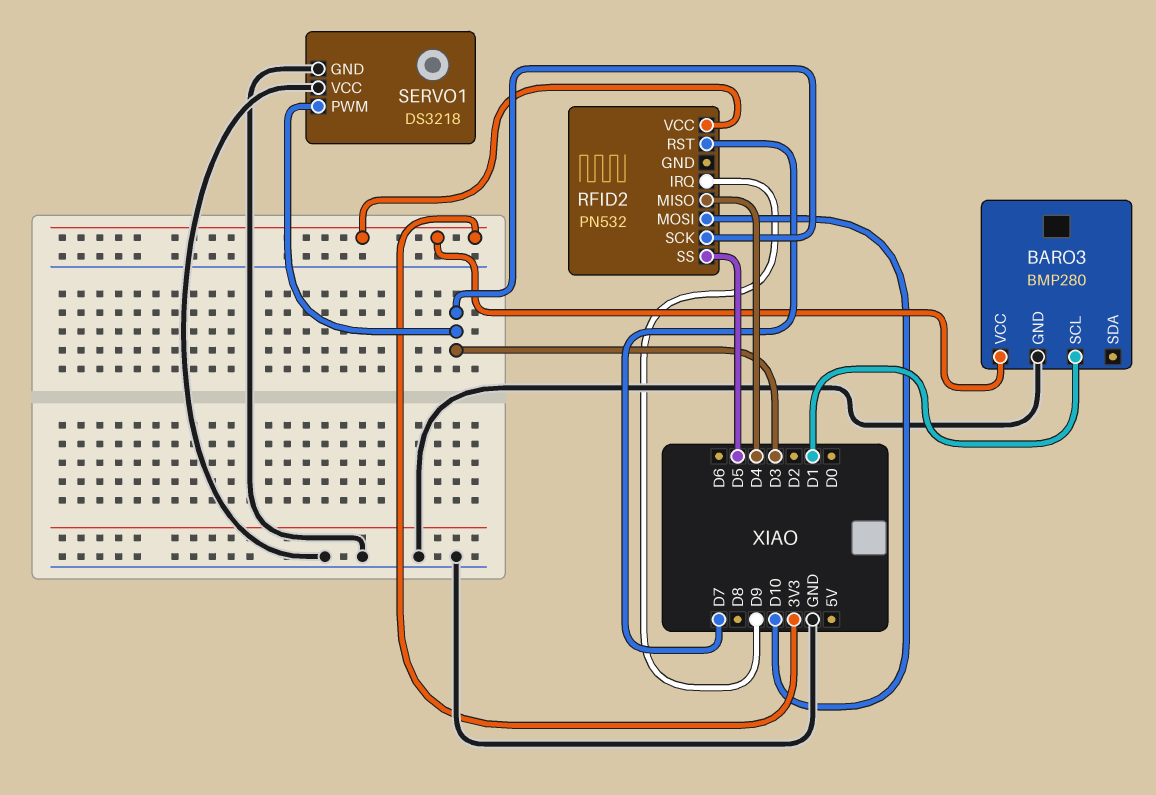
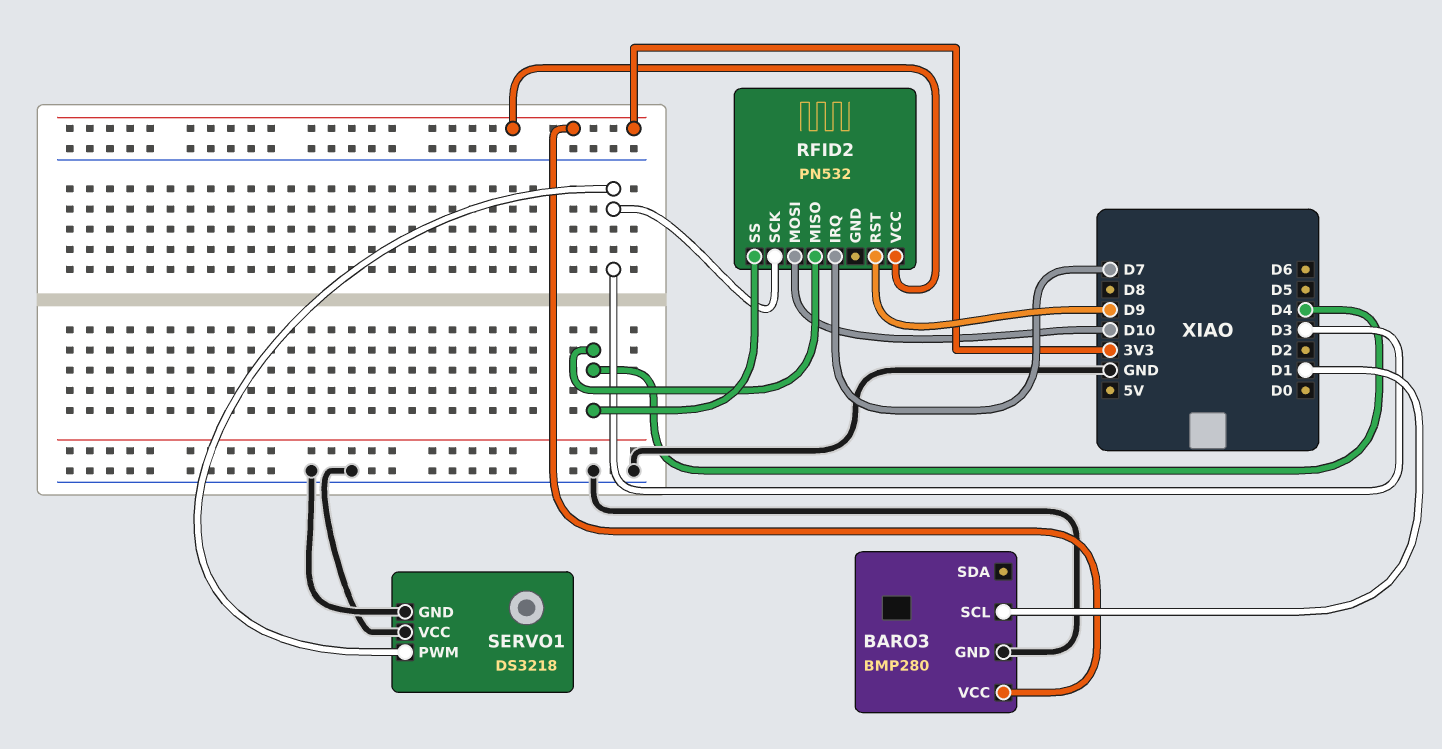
RFID2 pin IRQ: D9 -> D7
RFID2 pin RST: D7 -> D9
RFID2 pin SS: D5 -> D4

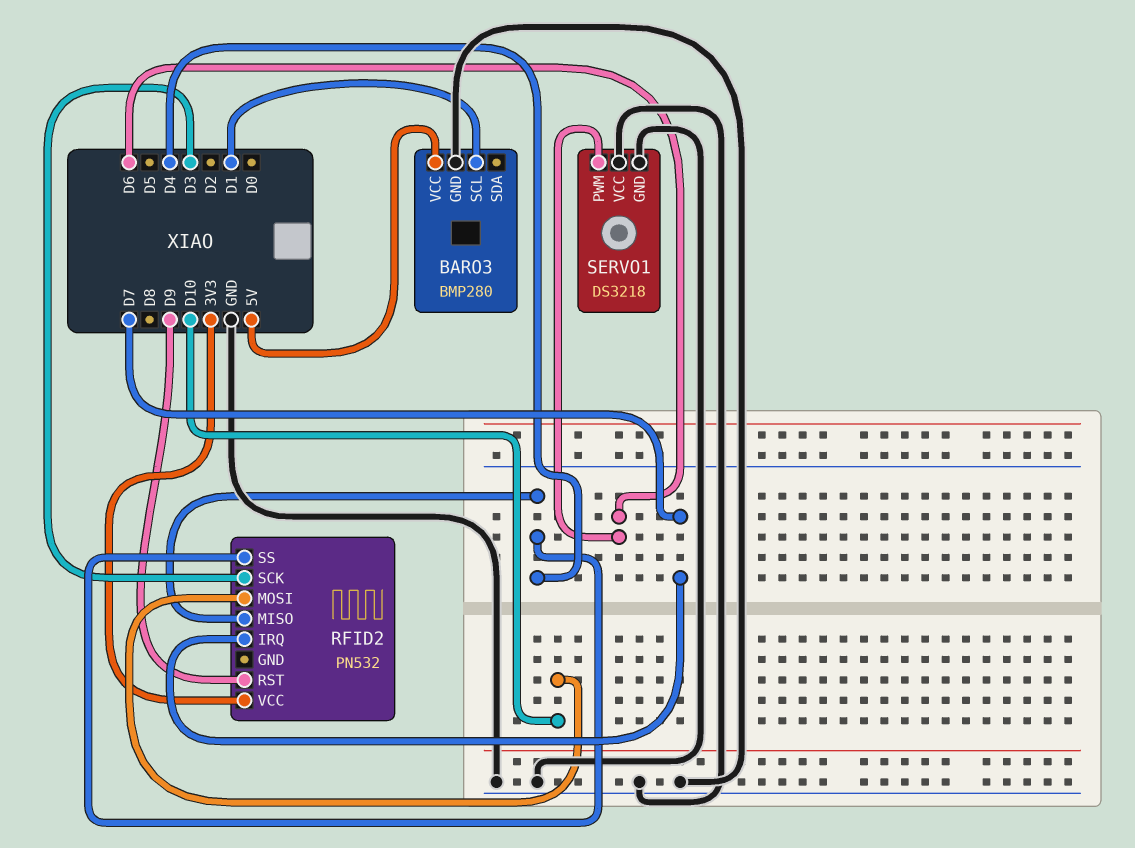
BARO3 pin VCC: 3V3 -> 5V
SERVO1 pin PWM: D3 -> D6

